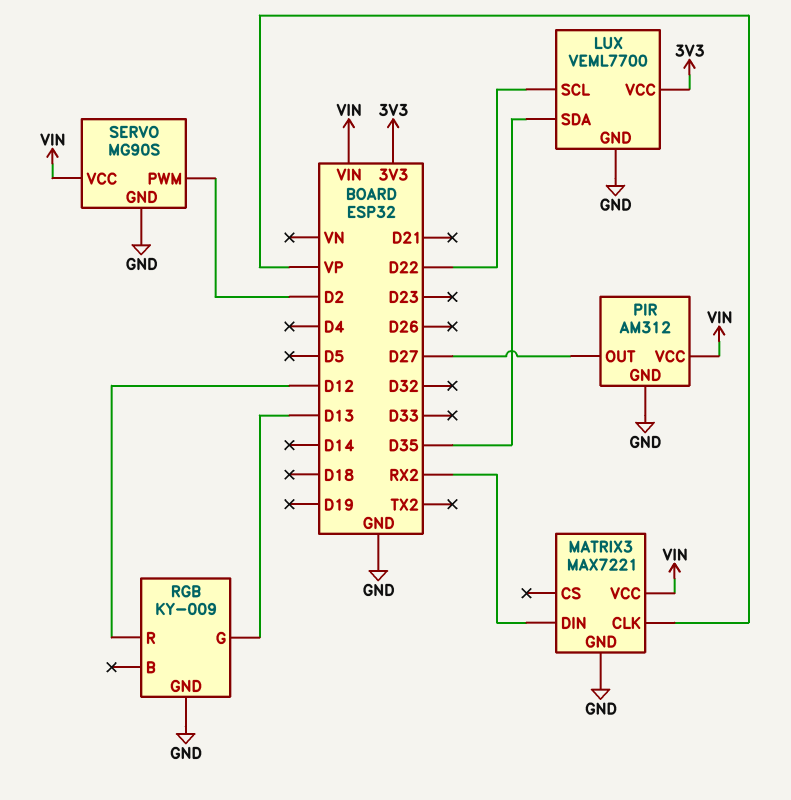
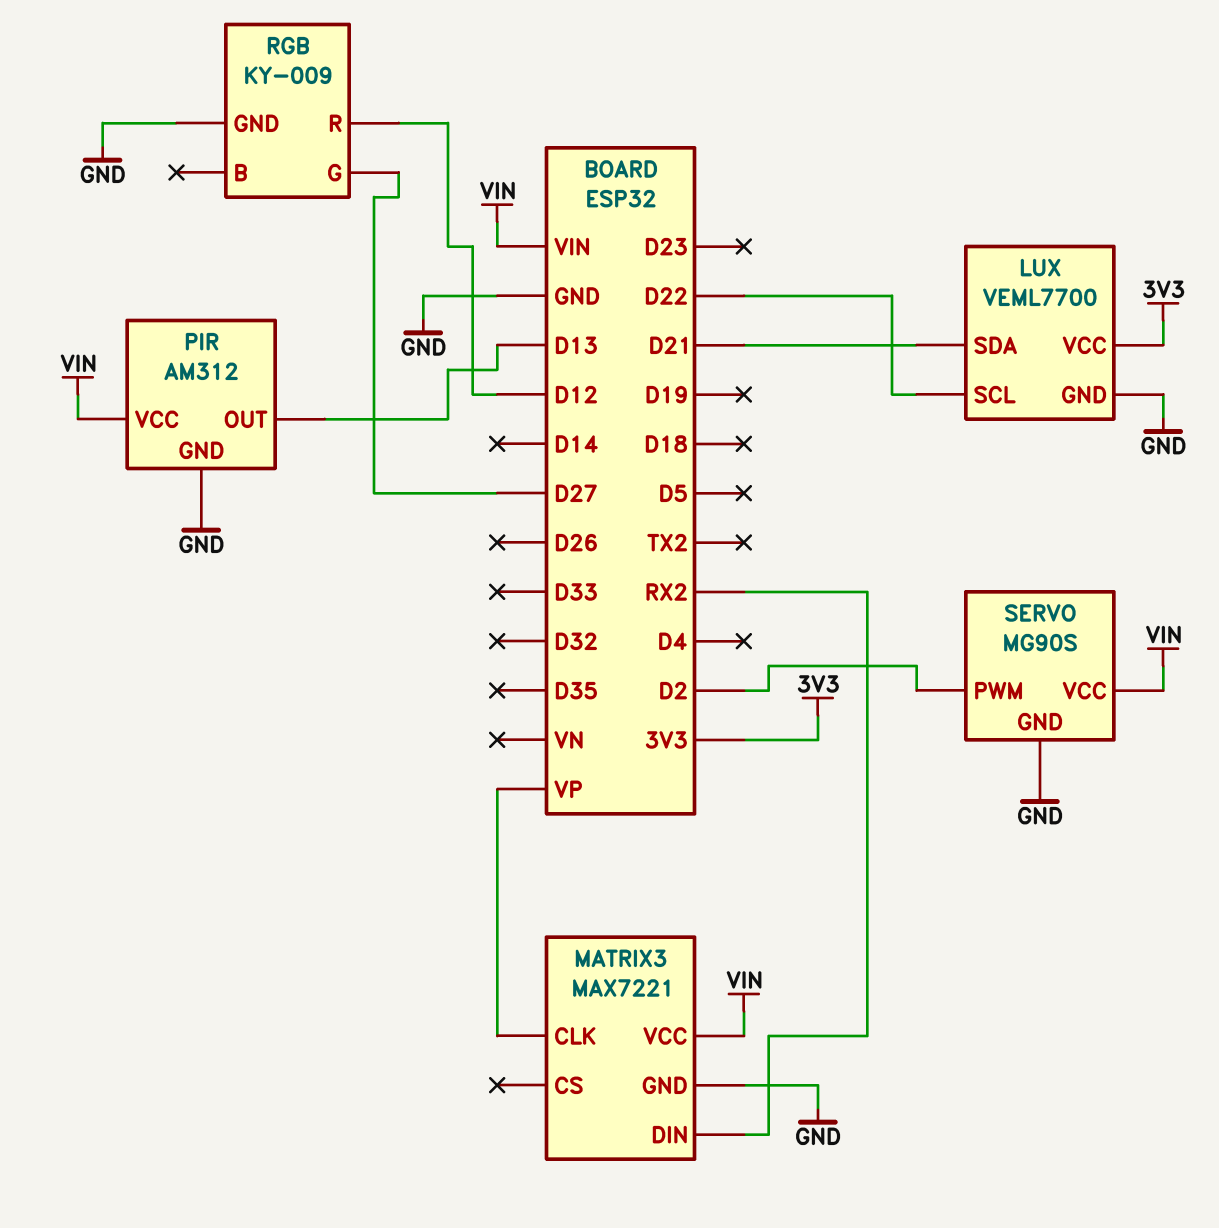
LUX pin SDA: D35 -> D21
PIR pin OUT: D27 -> D13
RGB pin G: D13 -> D27

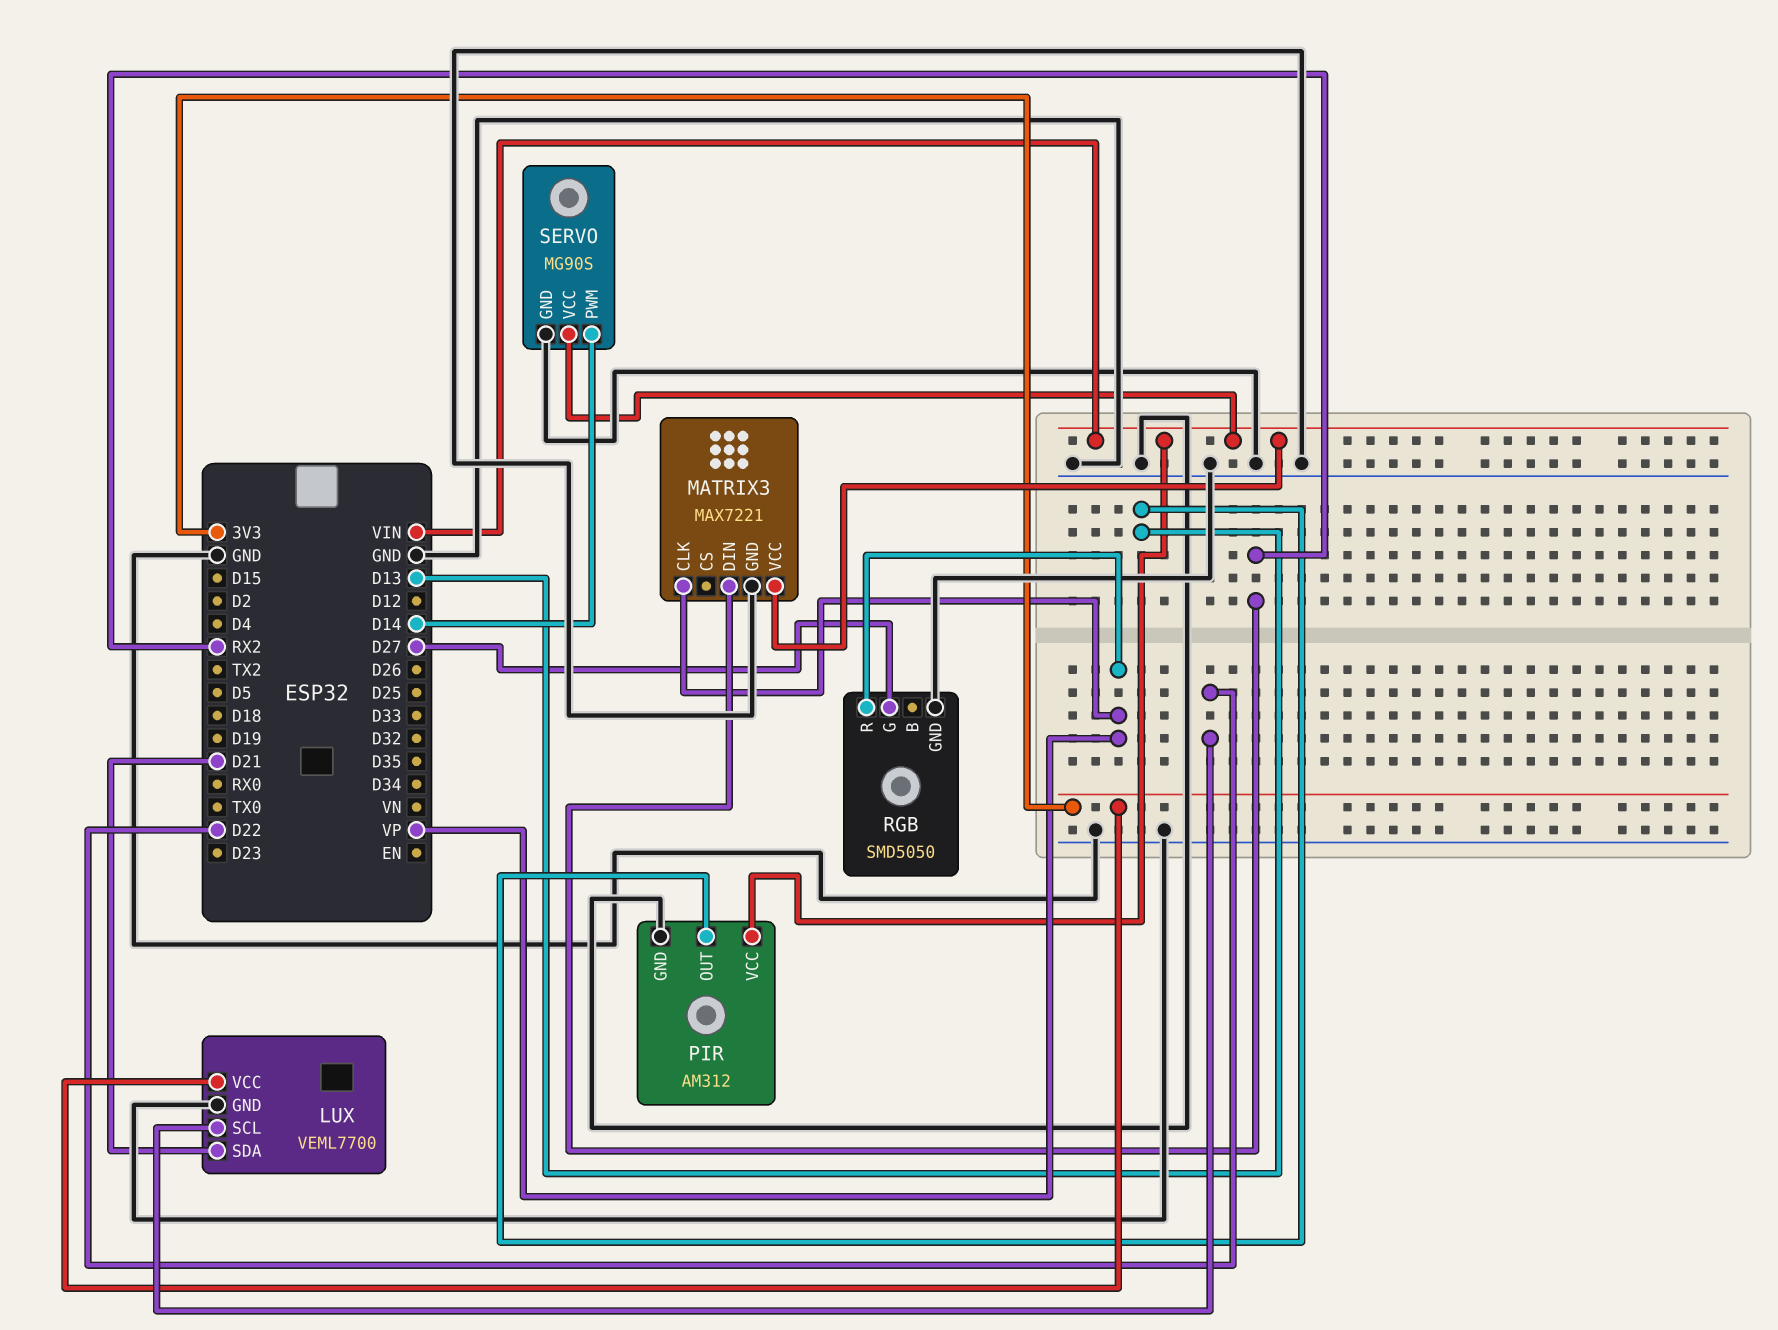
RGB: KY-009 -> SMD5050
RGB pin R: D12 -> VP
SERVO pin PWM: D2 -> D14

